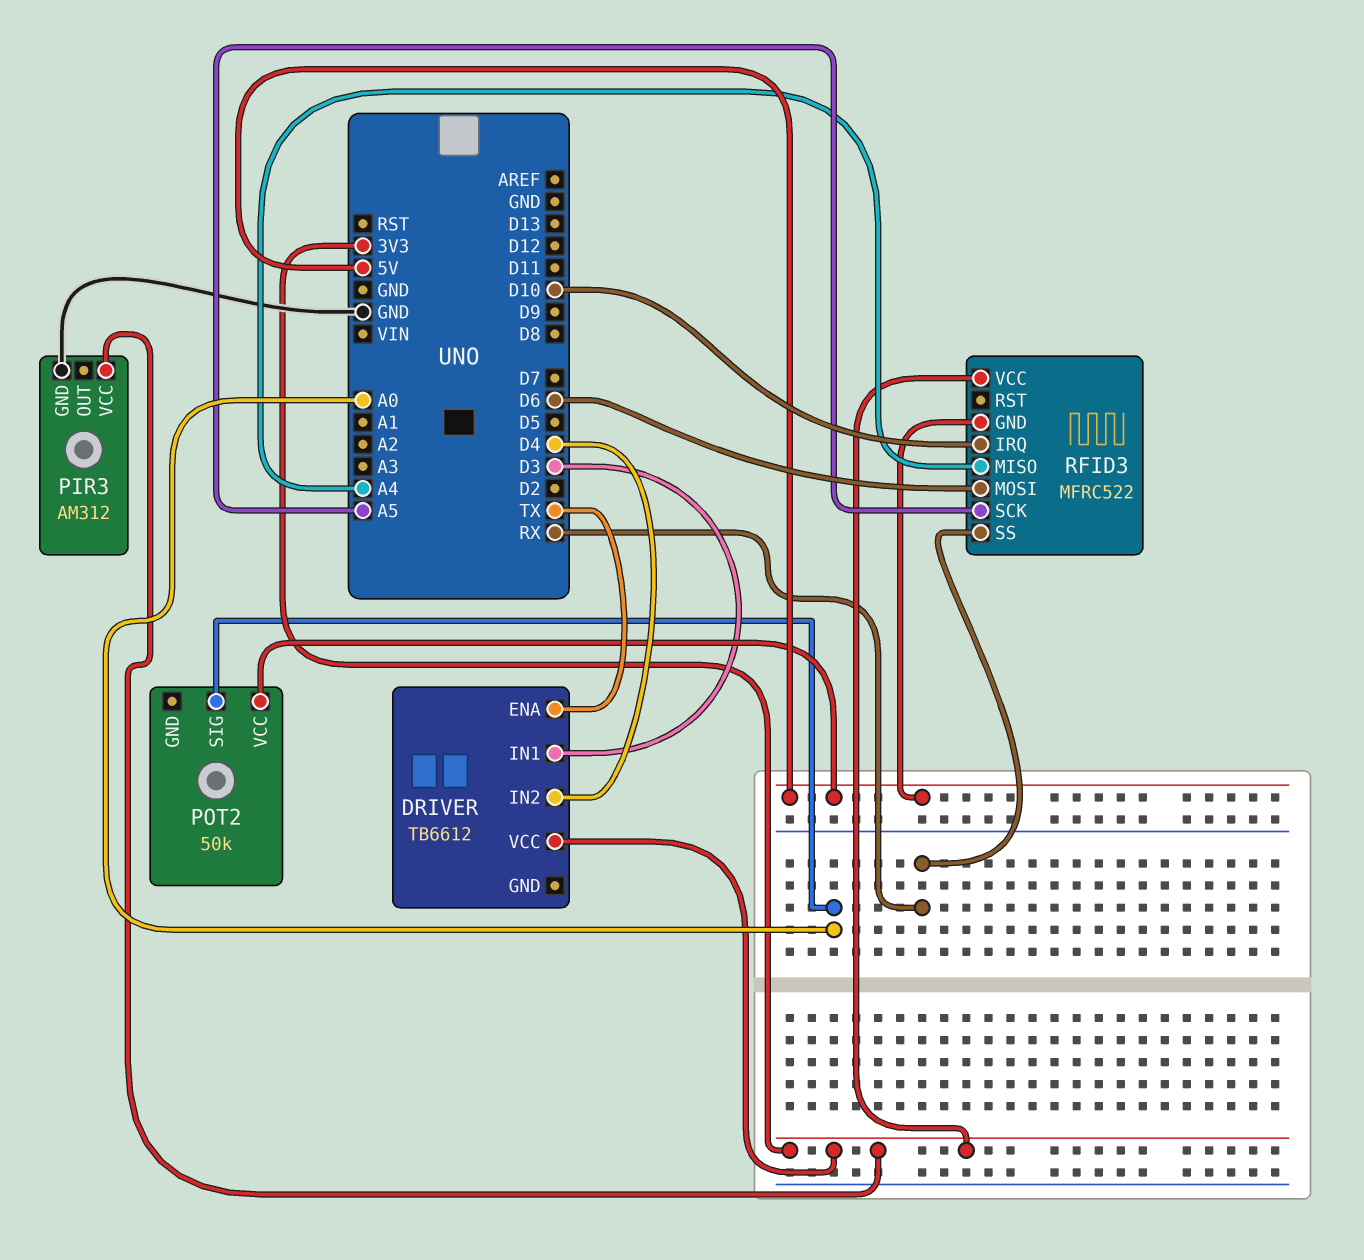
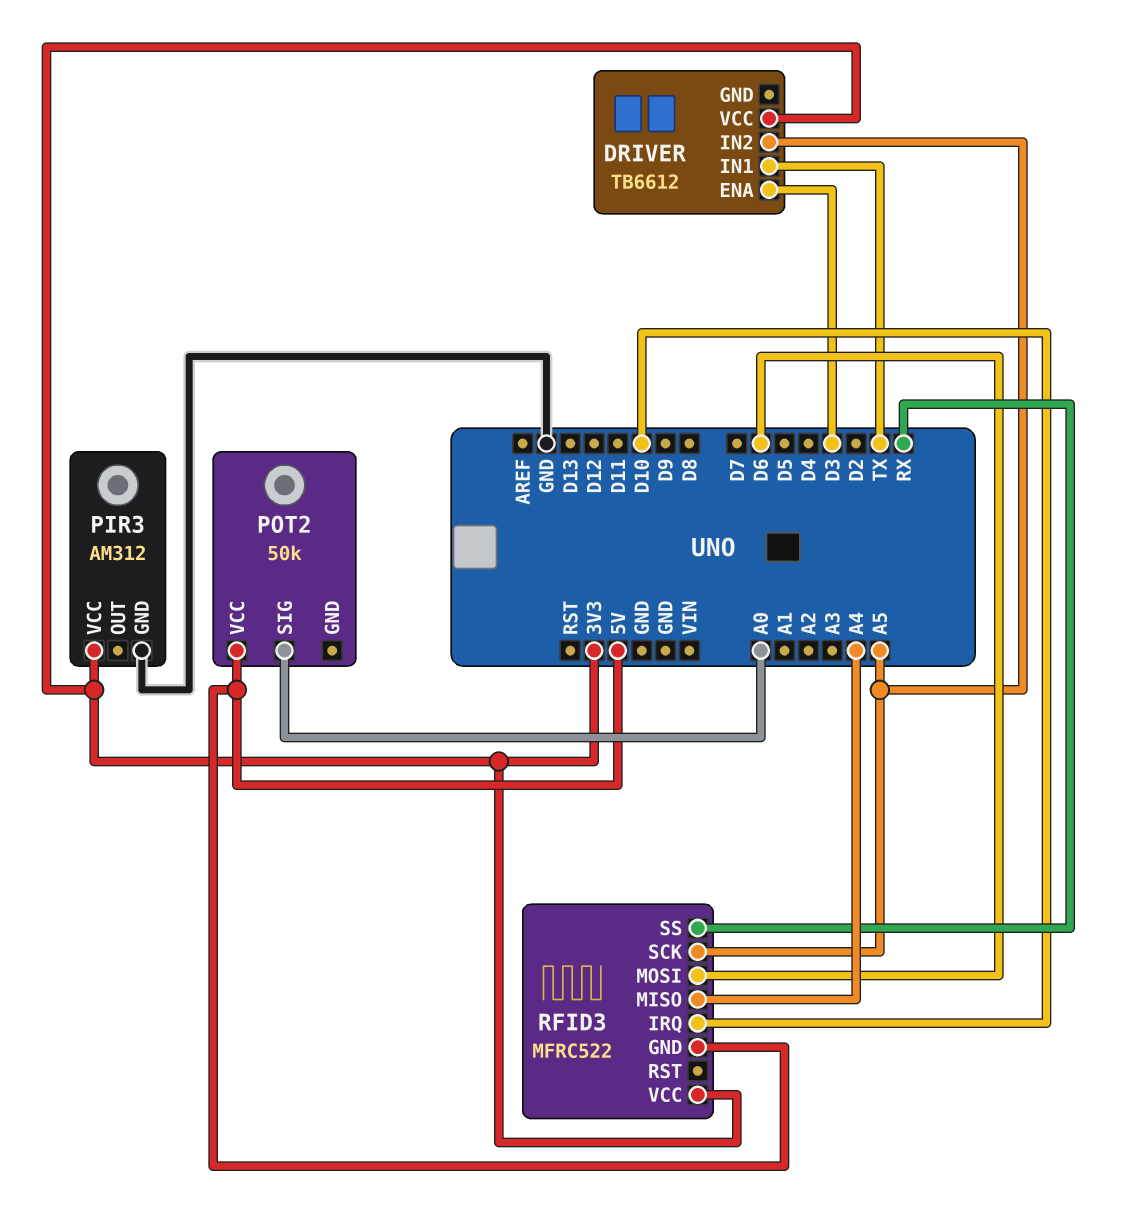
DRIVER pin ENA: TX -> D3
DRIVER pin IN1: D3 -> TX
DRIVER pin IN2: D4 -> A5

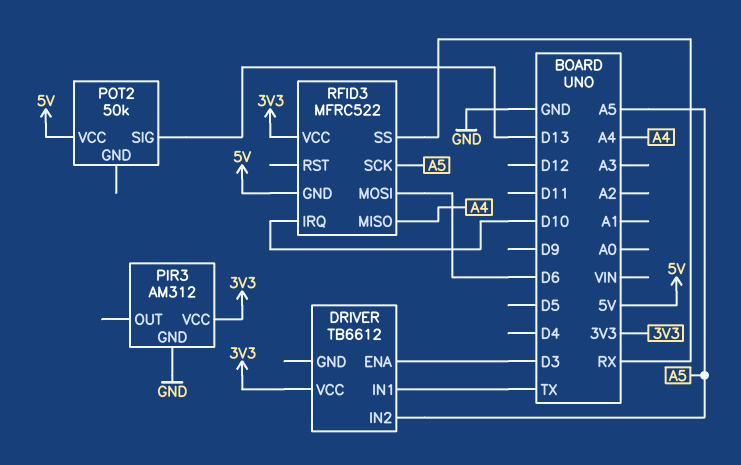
POT2 pin SIG: A0 -> D13

